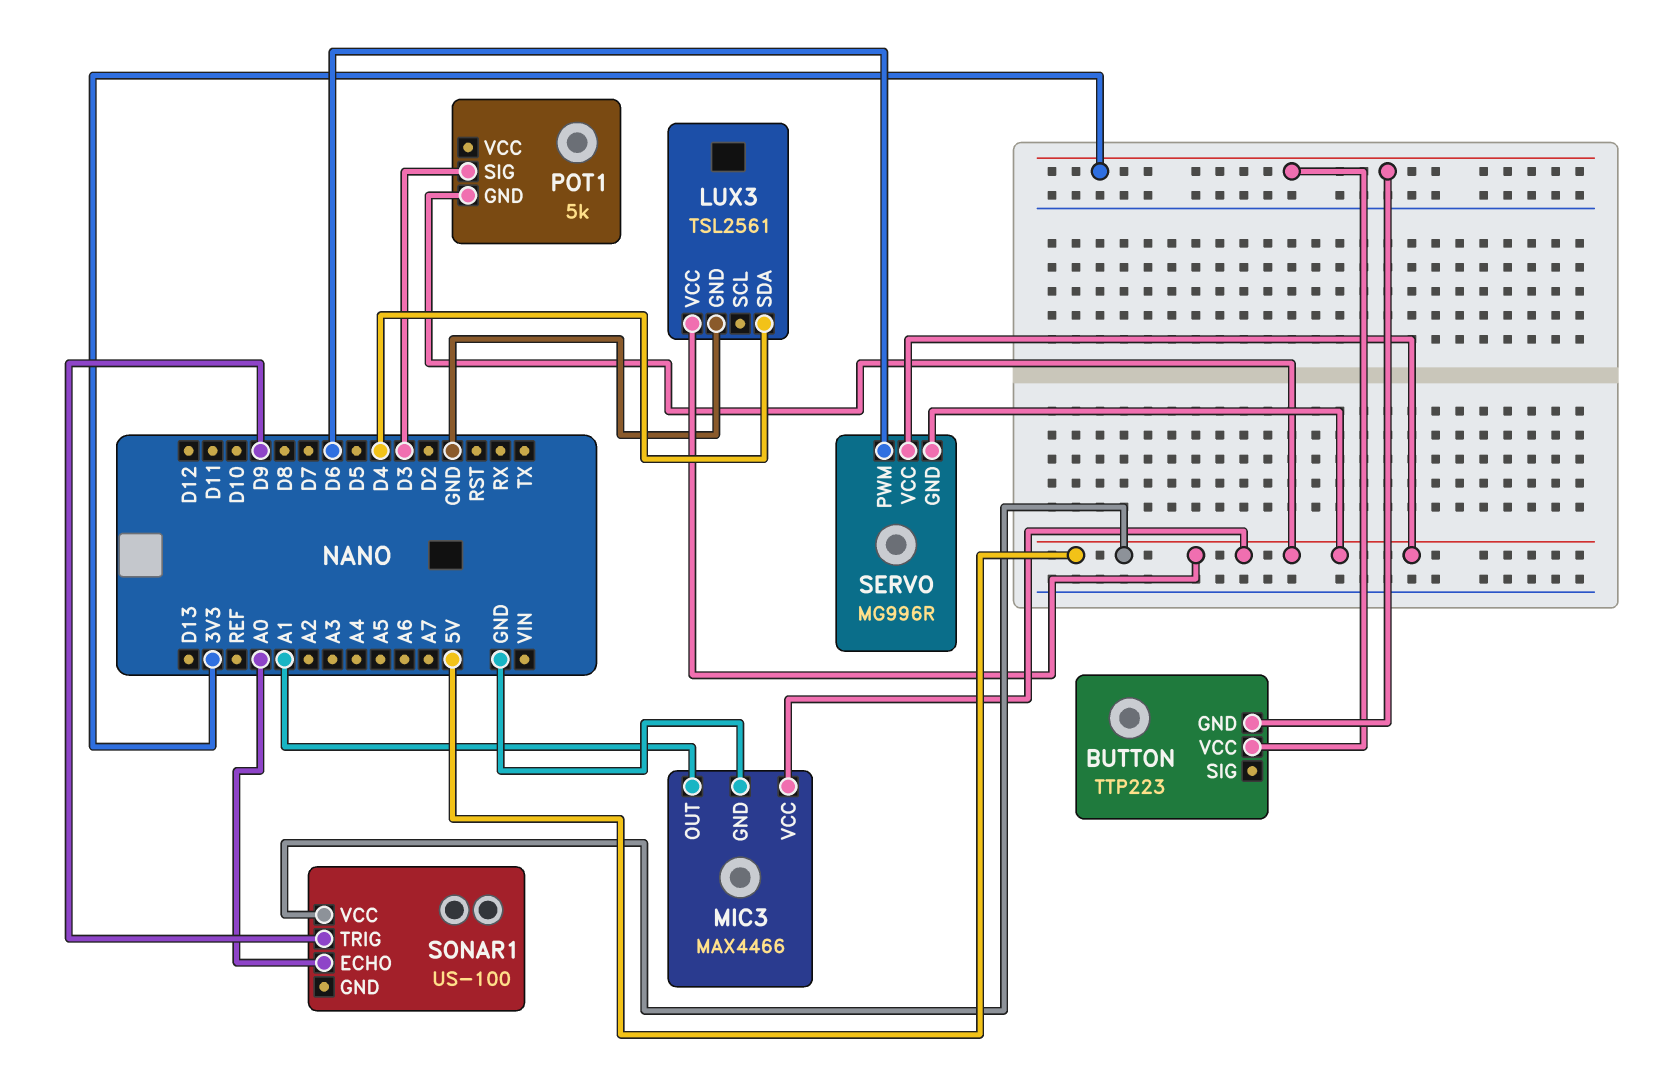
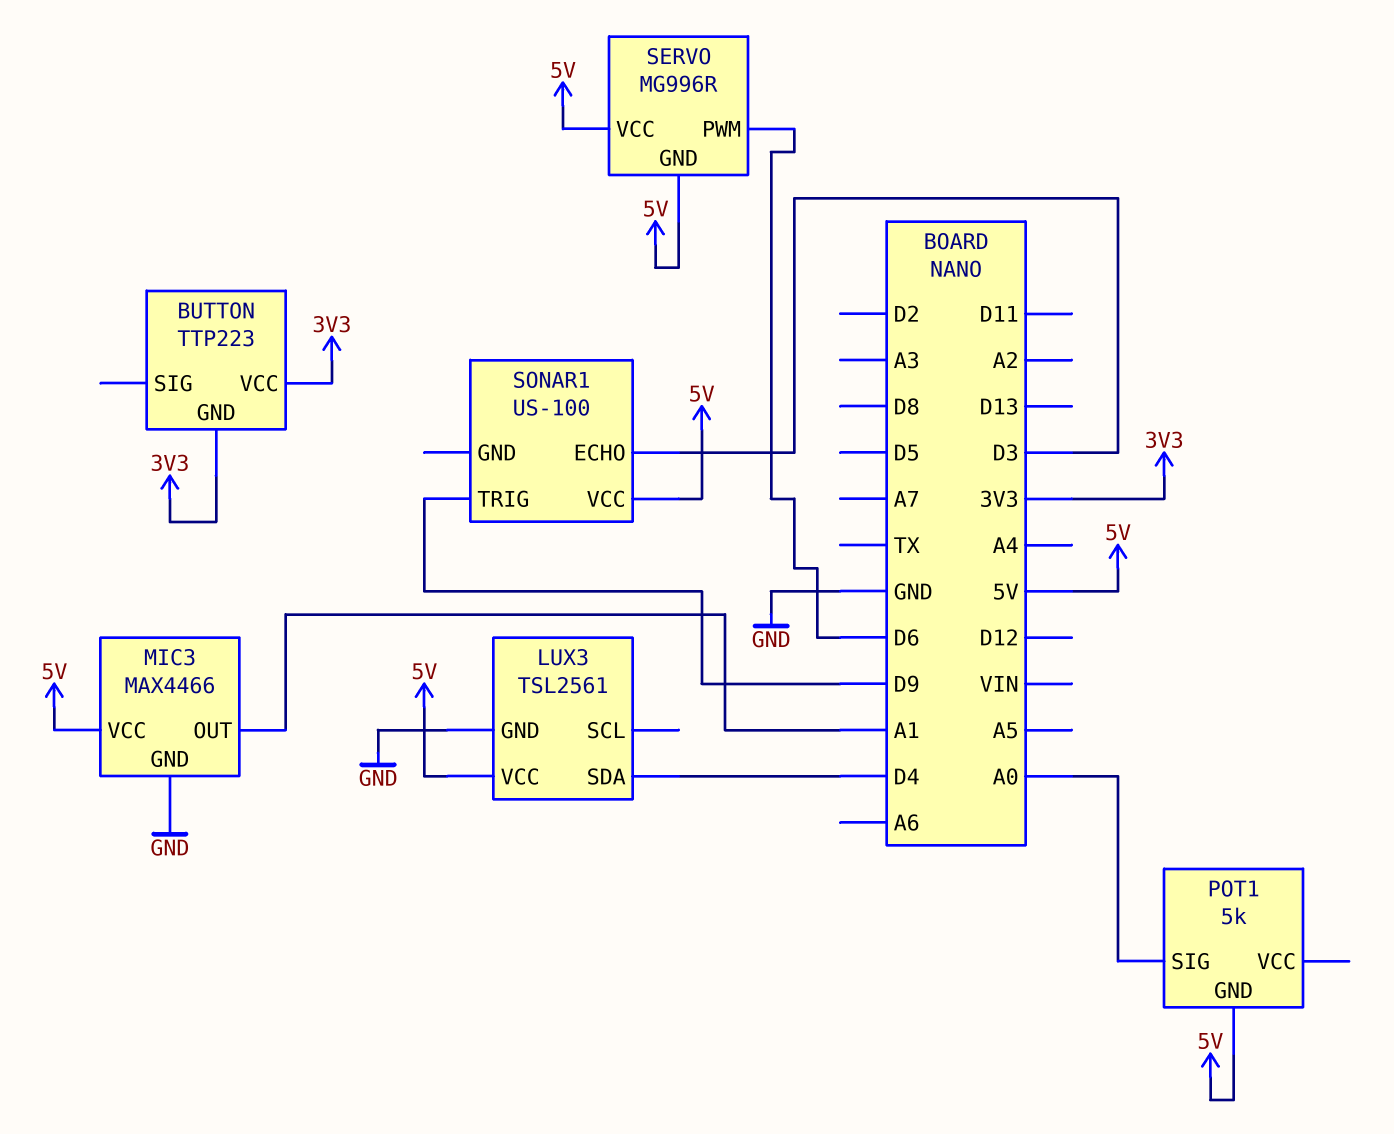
POT1 pin SIG: D3 -> A0
SONAR1 pin ECHO: A0 -> D3

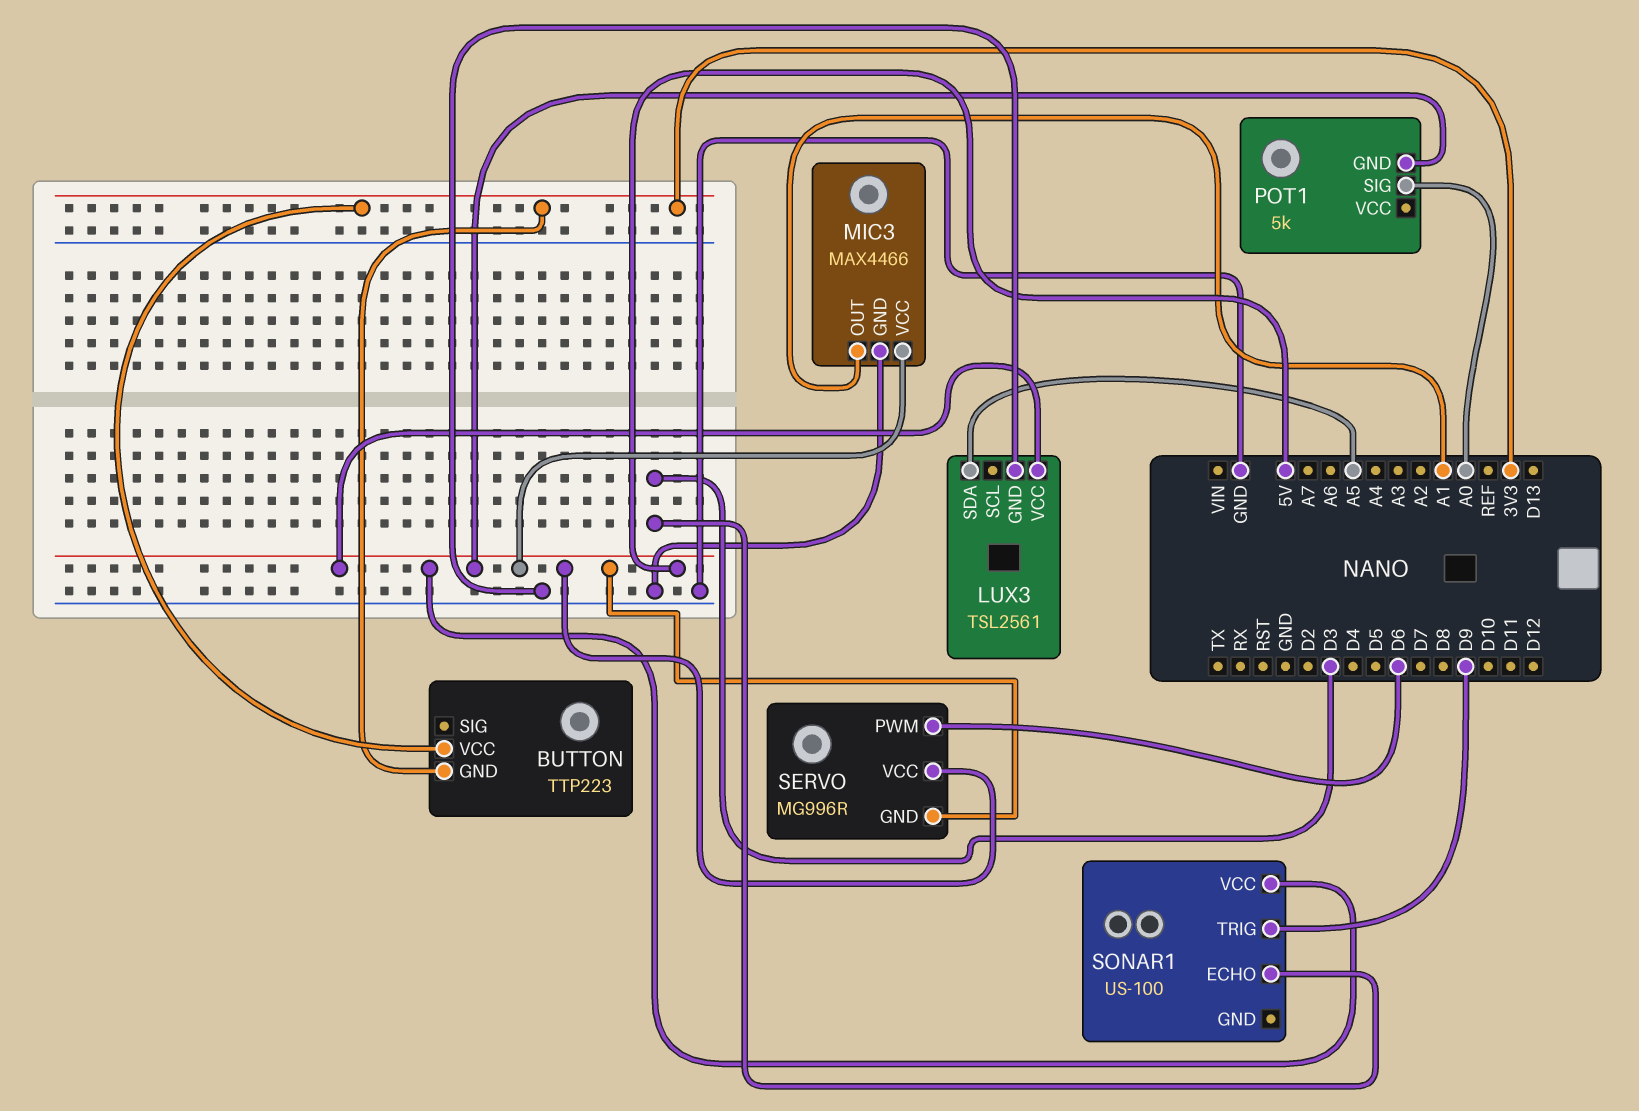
LUX3 pin SDA: D4 -> A5

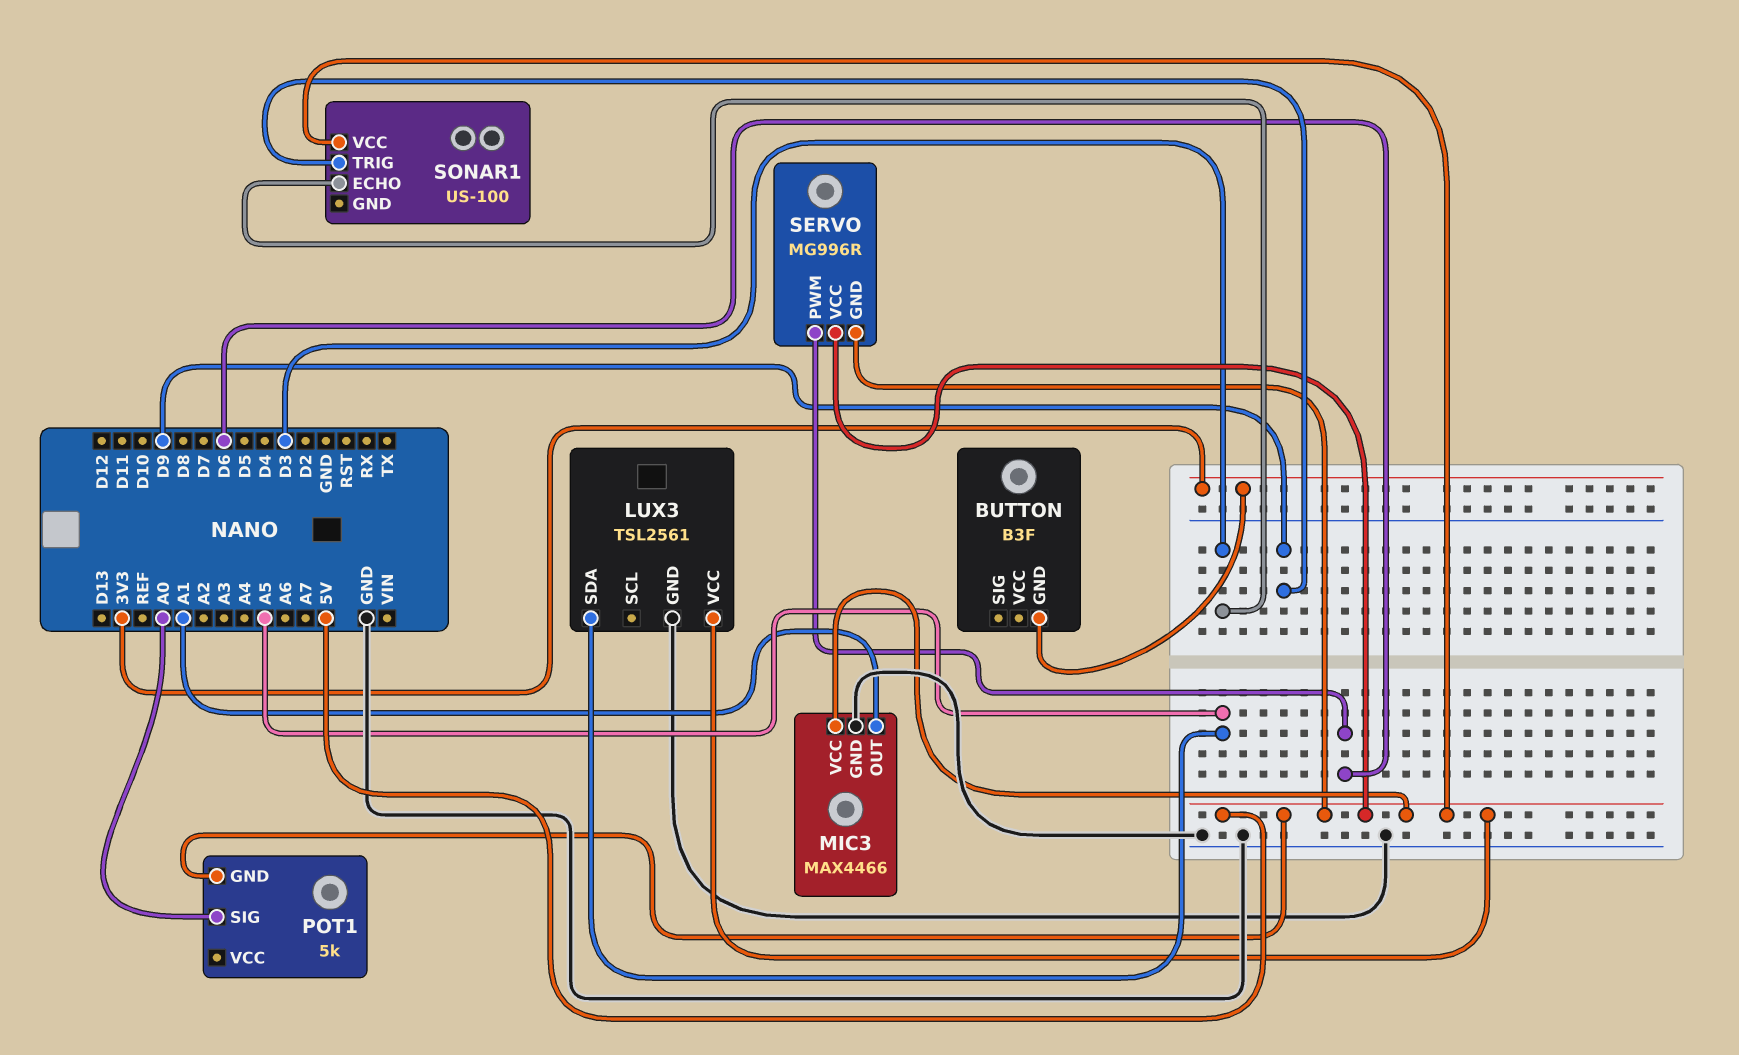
BUTTON: TTP223 -> B3F
BUTTON pin VCC: 3V3 -> none

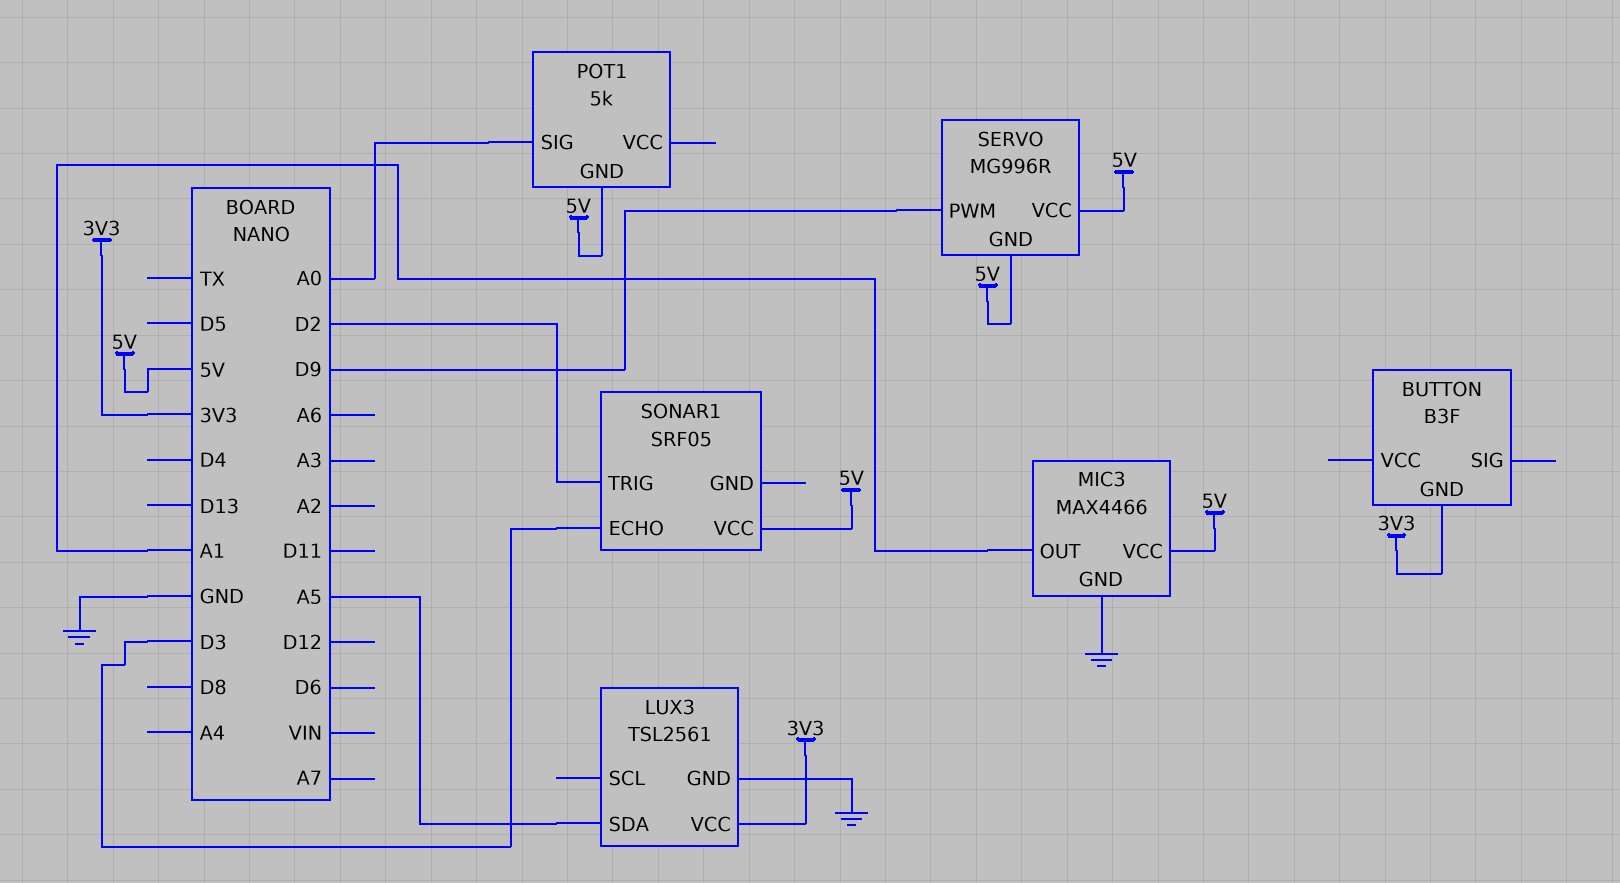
LUX3 pin VCC: 5V -> 3V3
SERVO pin PWM: D6 -> D9
SONAR1: US-100 -> SRF05
SONAR1 pin TRIG: D9 -> D2

